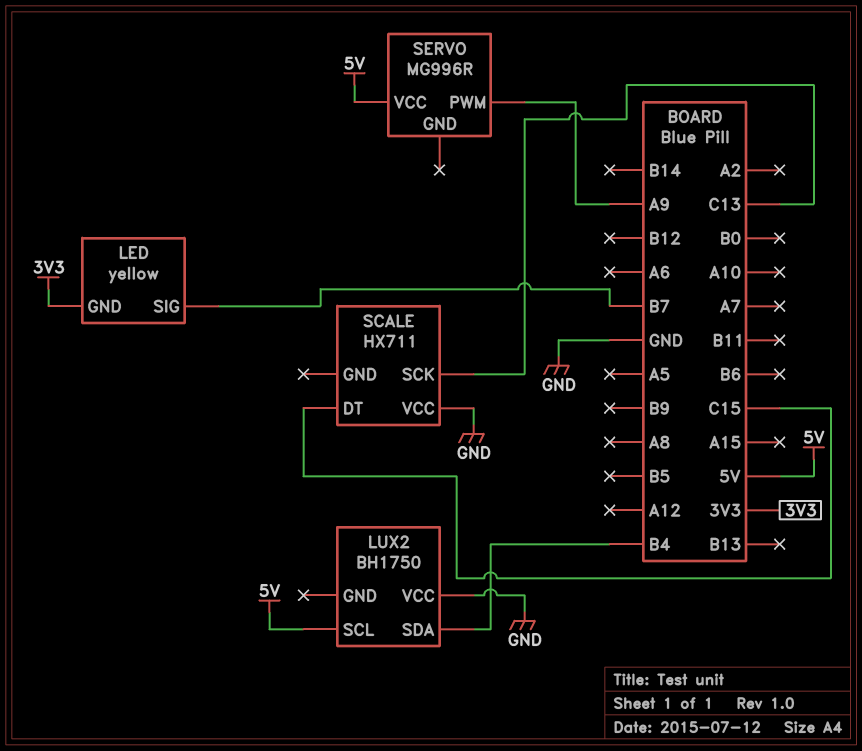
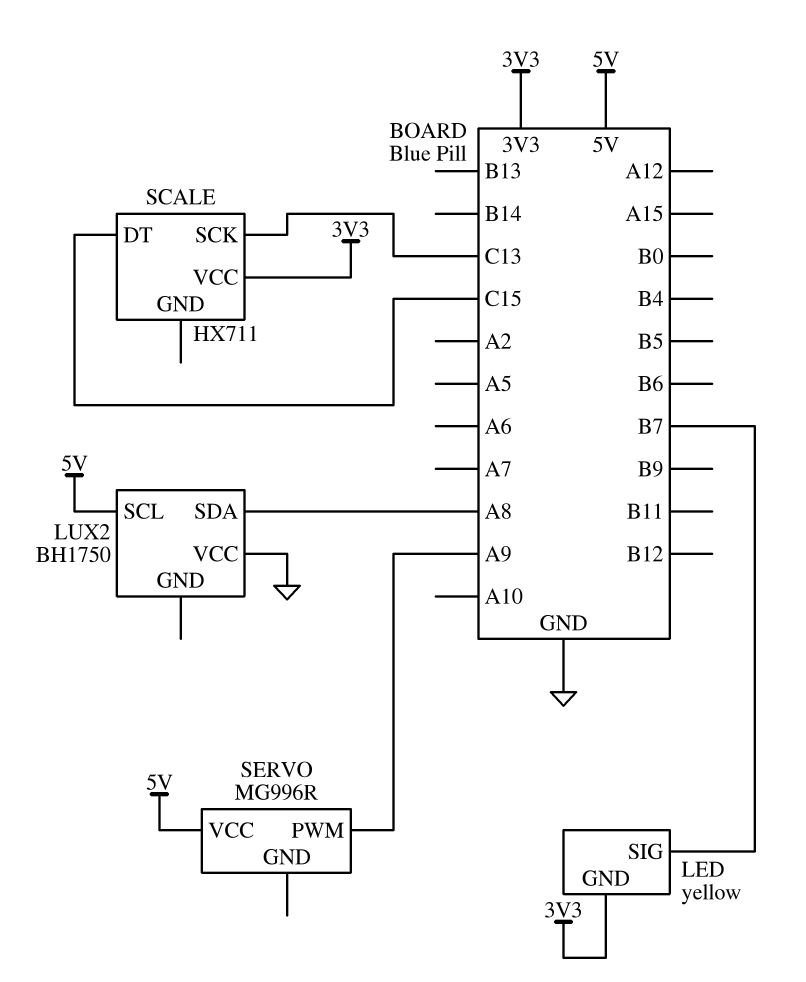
LUX2 pin SDA: B4 -> A8
SCALE pin VCC: GND -> 3V3

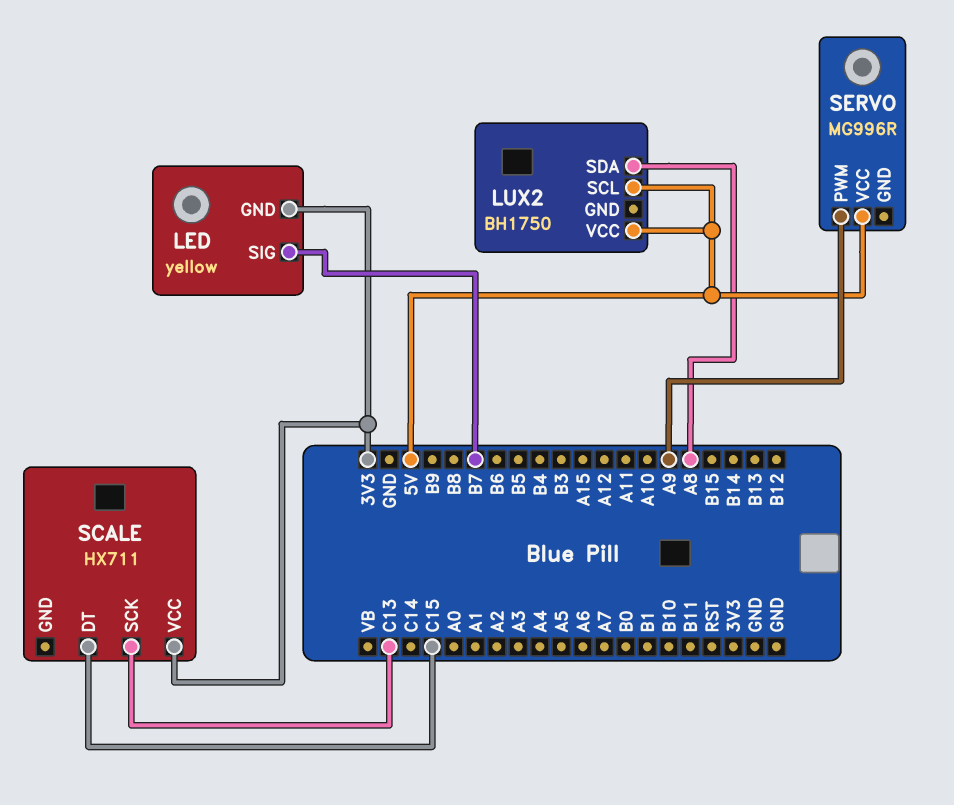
LUX2 pin VCC: GND -> 5V

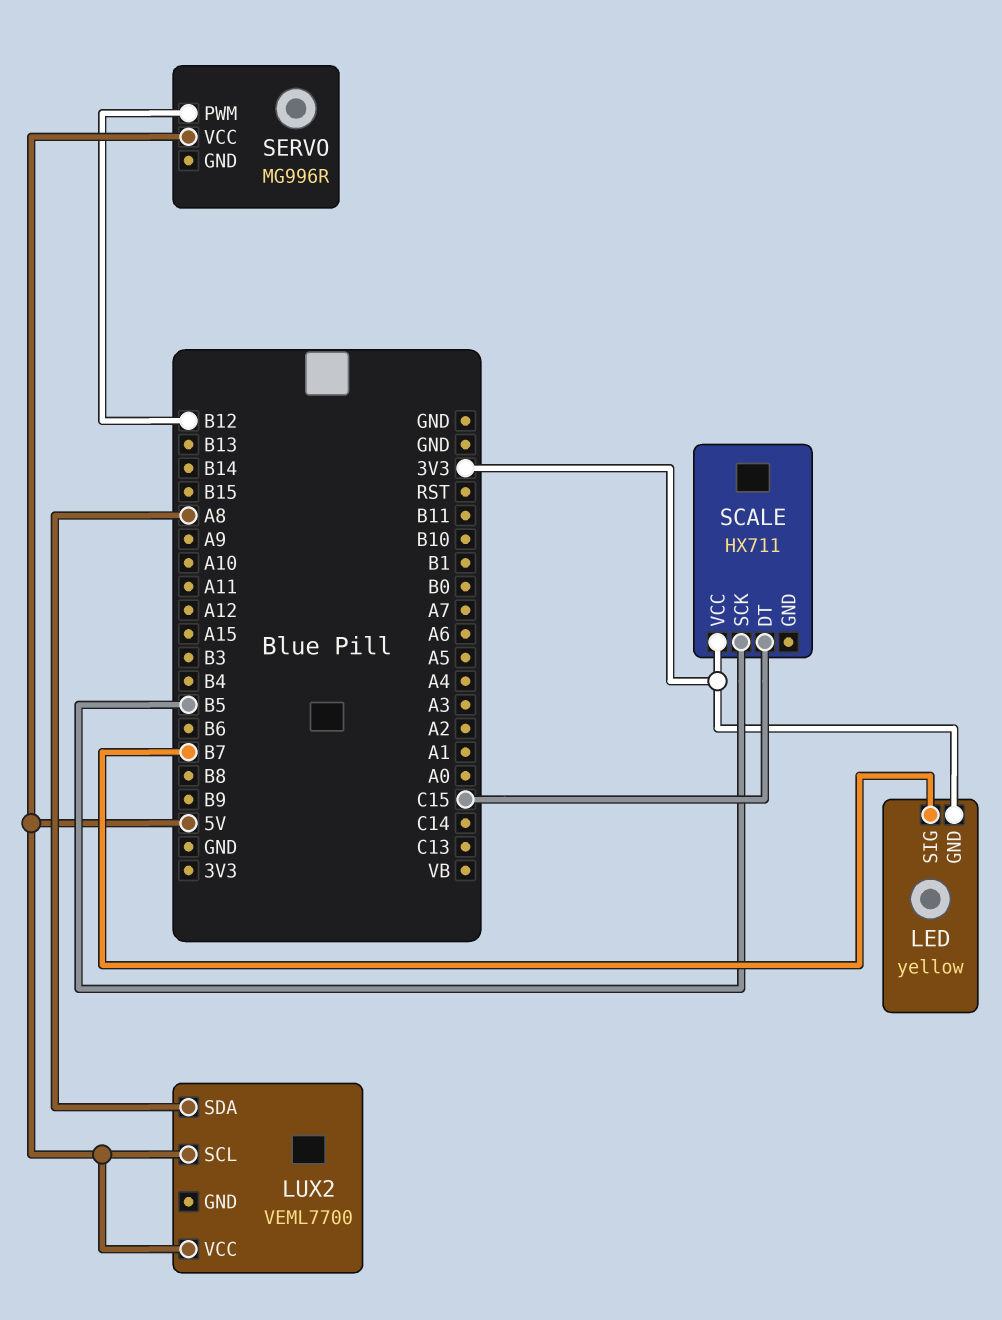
LUX2: BH1750 -> VEML7700
SCALE pin SCK: C13 -> B5
SERVO pin PWM: A9 -> B12

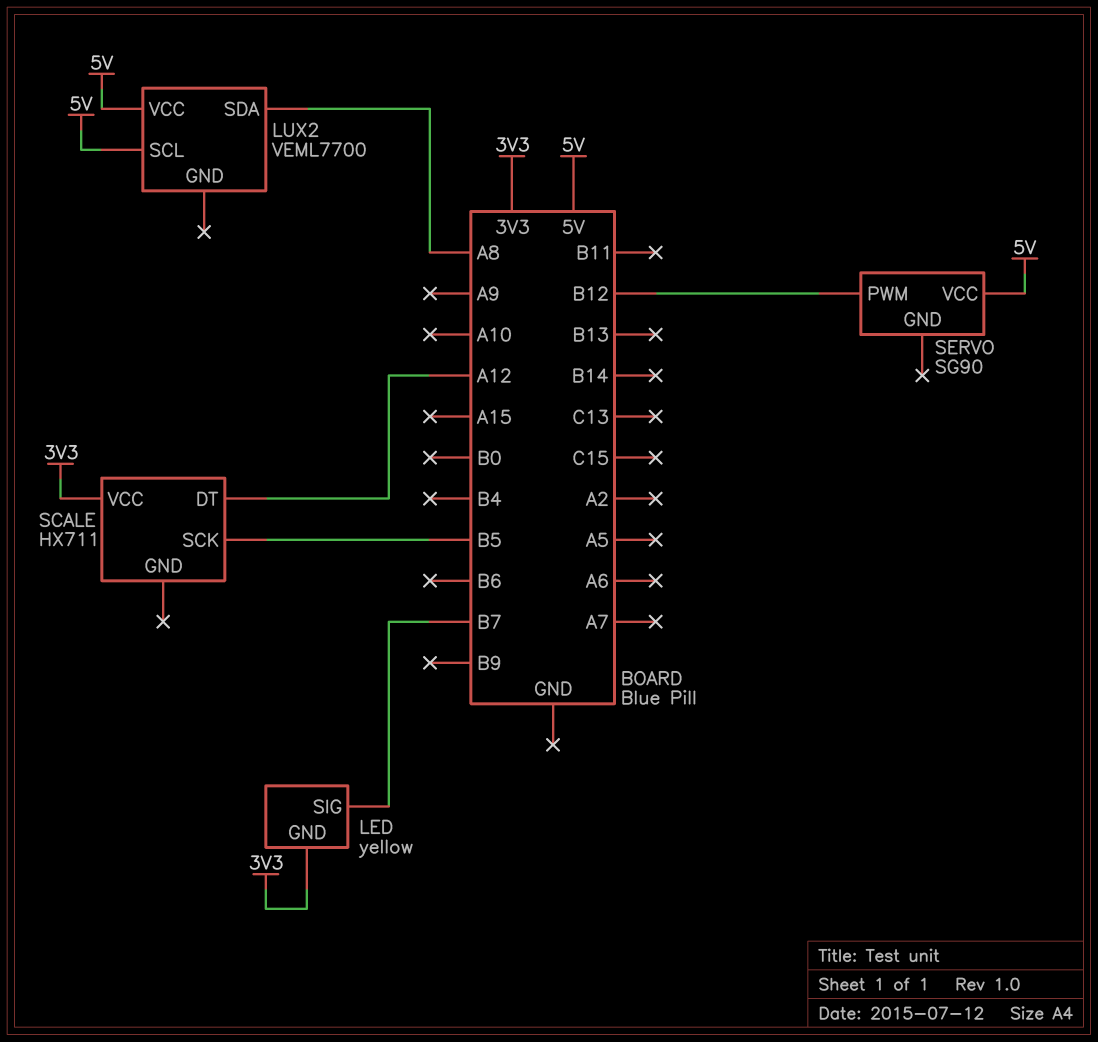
SCALE pin DT: C15 -> A12
SERVO: MG996R -> SG90

